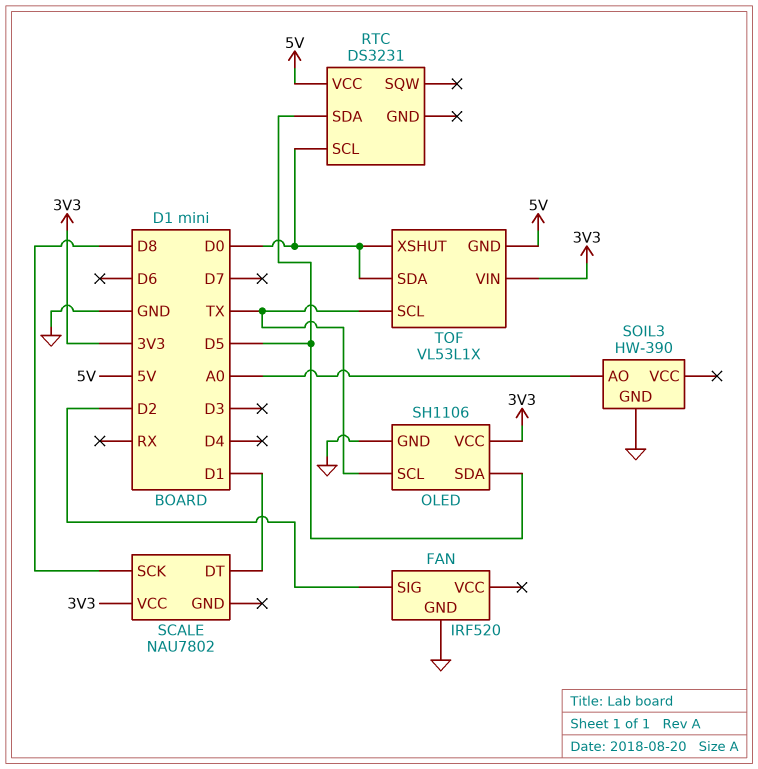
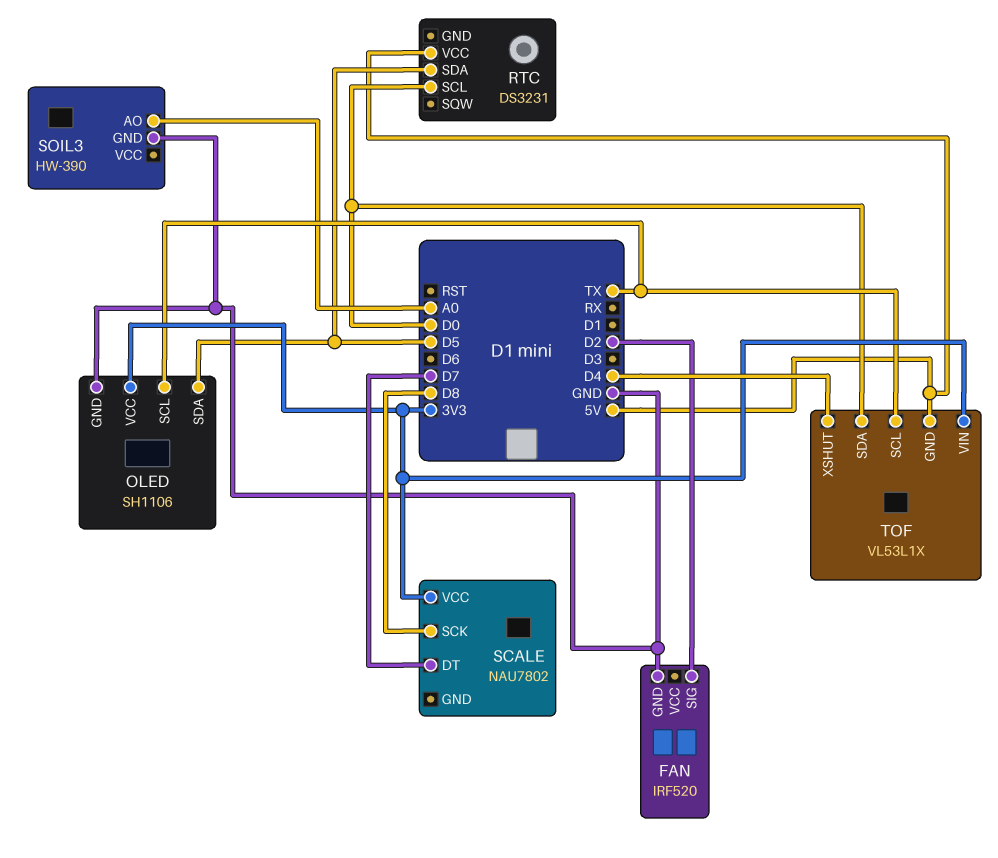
SCALE pin DT: D1 -> D7
TOF pin XSHUT: D0 -> D4

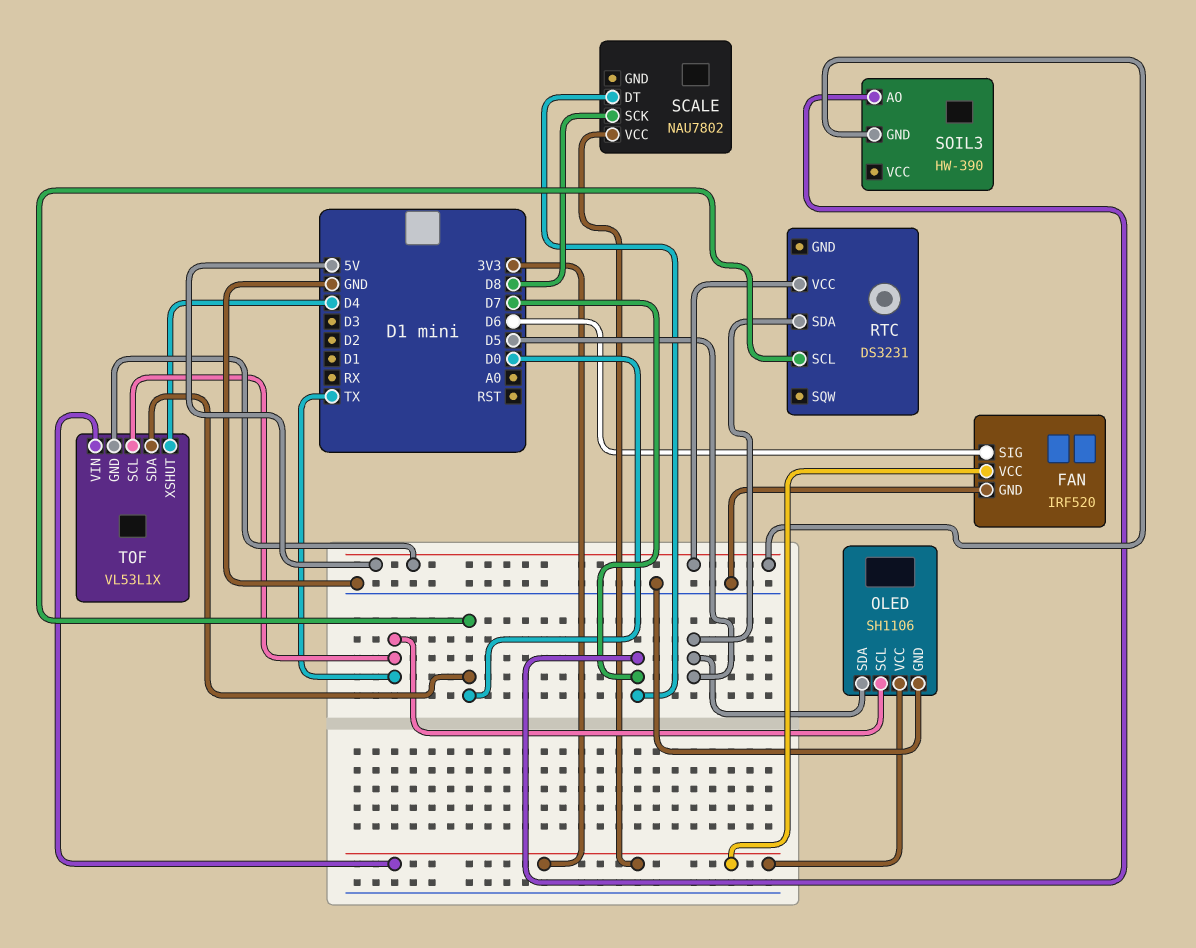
FAN pin SIG: D2 -> D6
FAN pin VCC: none -> 3V3
SOIL3 pin AO: A0 -> D7
SOIL3 pin GND: GND -> 5V

